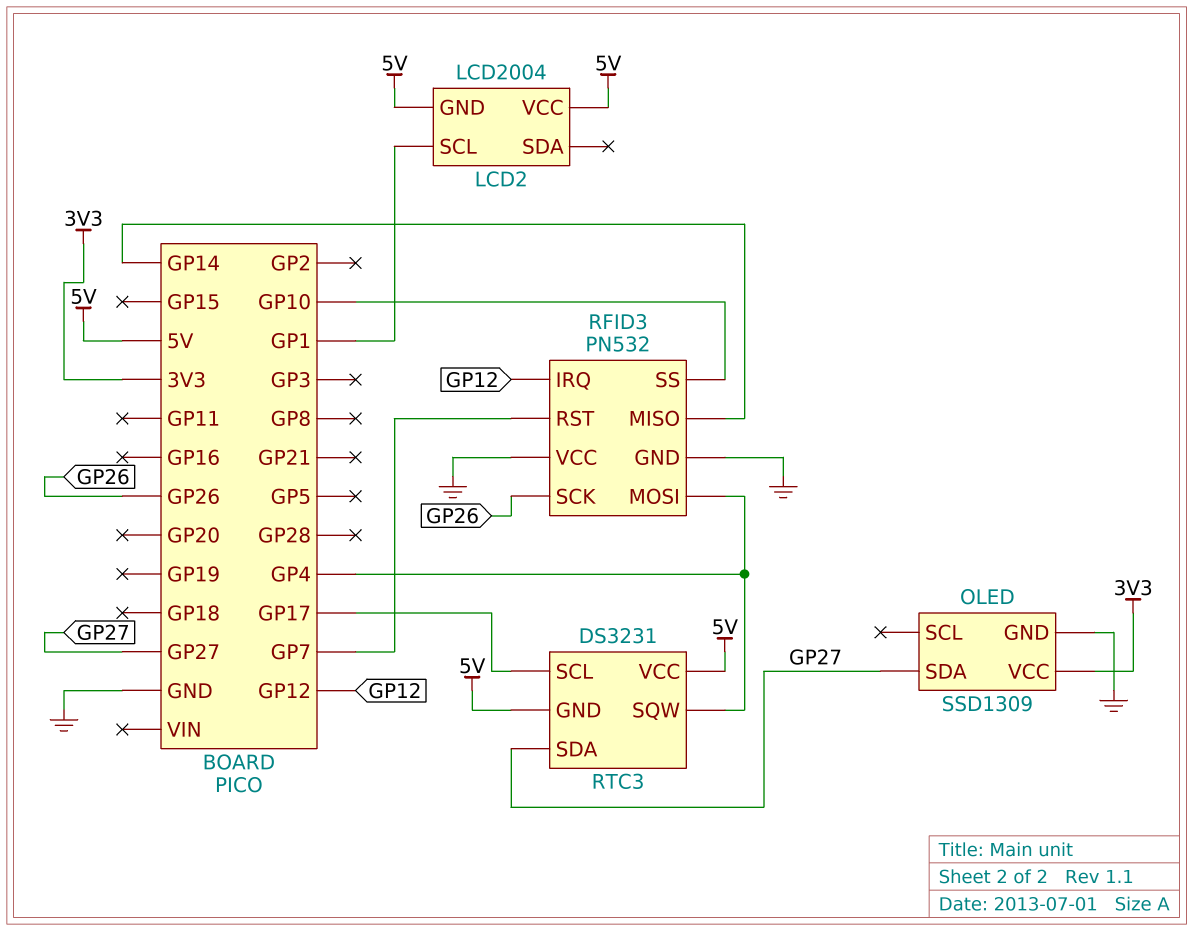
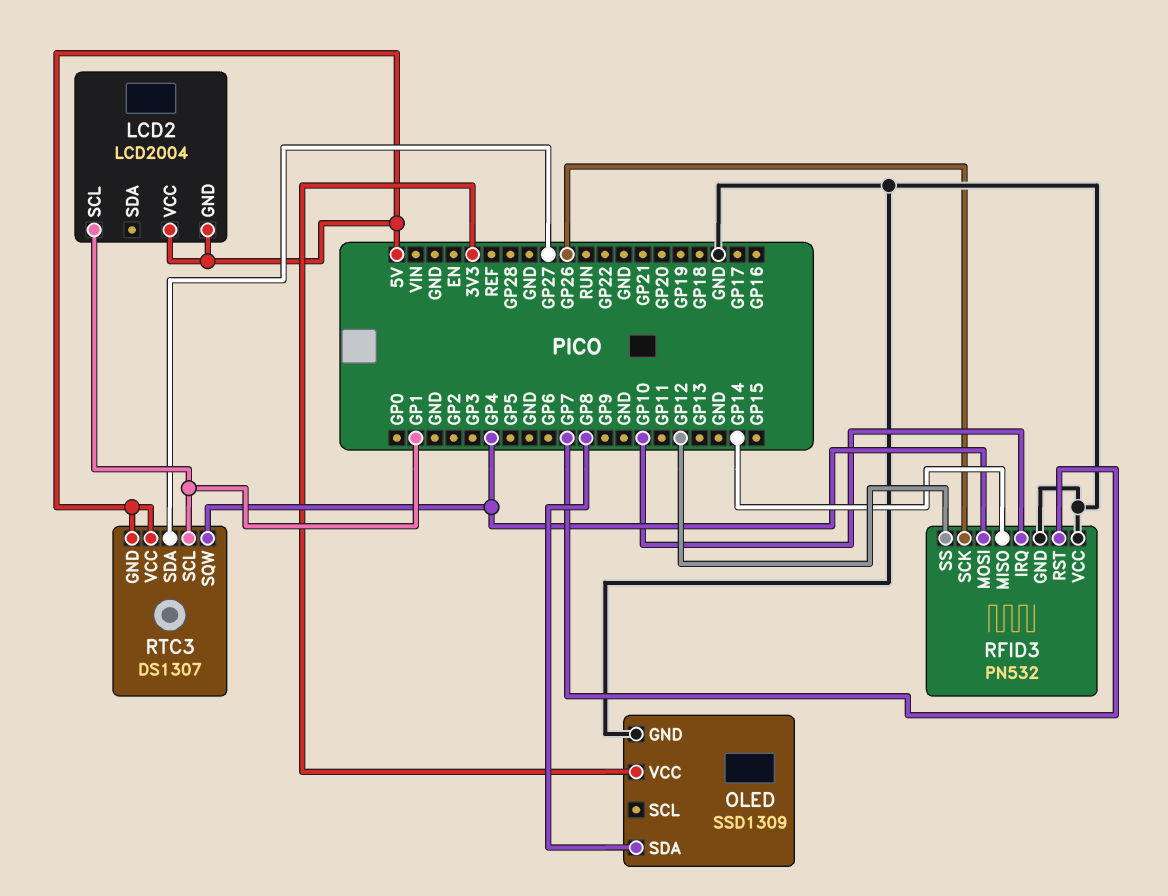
OLED pin SDA: GP27 -> GP8
RFID3 pin IRQ: GP12 -> GP10
RFID3 pin SS: GP10 -> GP12
RTC3: DS3231 -> DS1307
RTC3 pin SCL: GP17 -> GP1

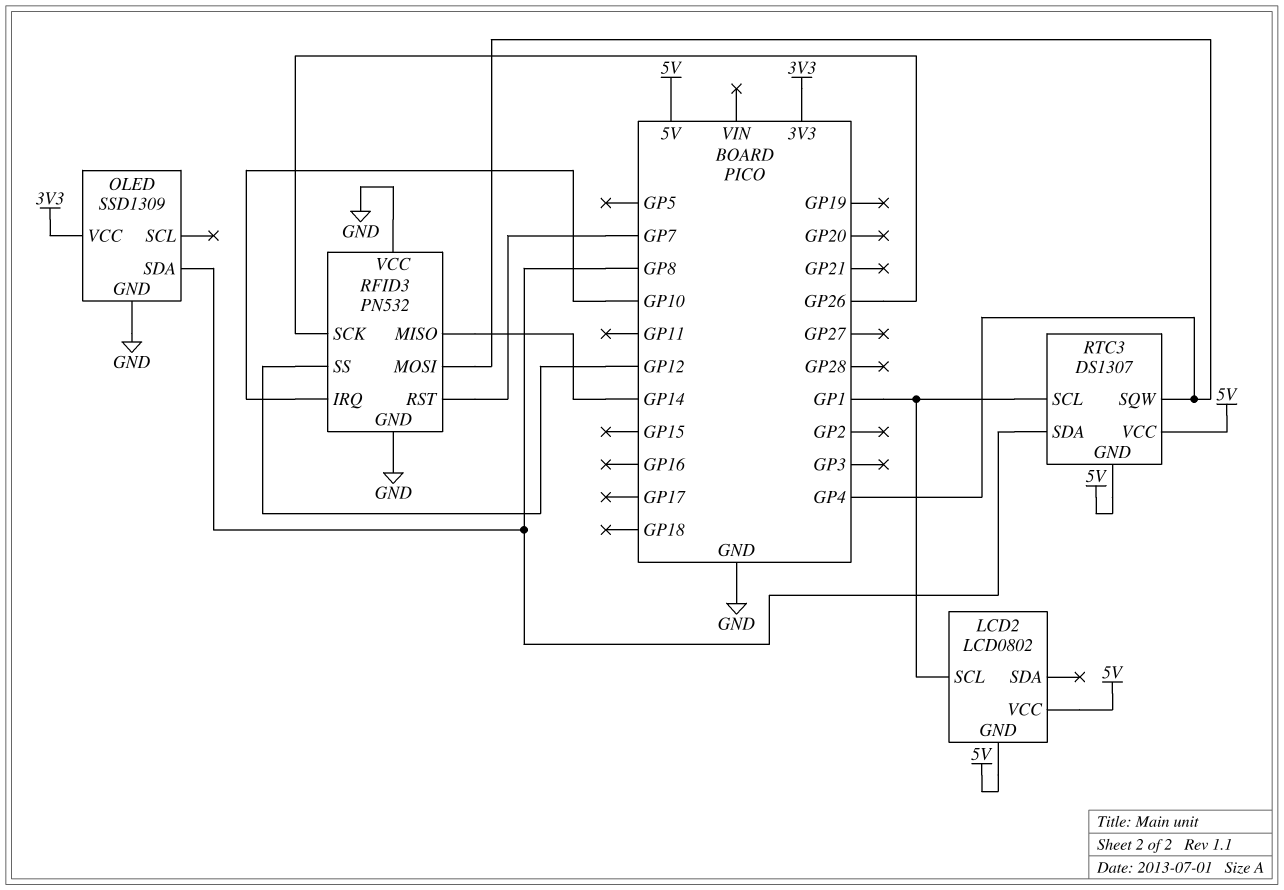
LCD2: LCD2004 -> LCD0802
RTC3 pin SDA: GP27 -> GP8

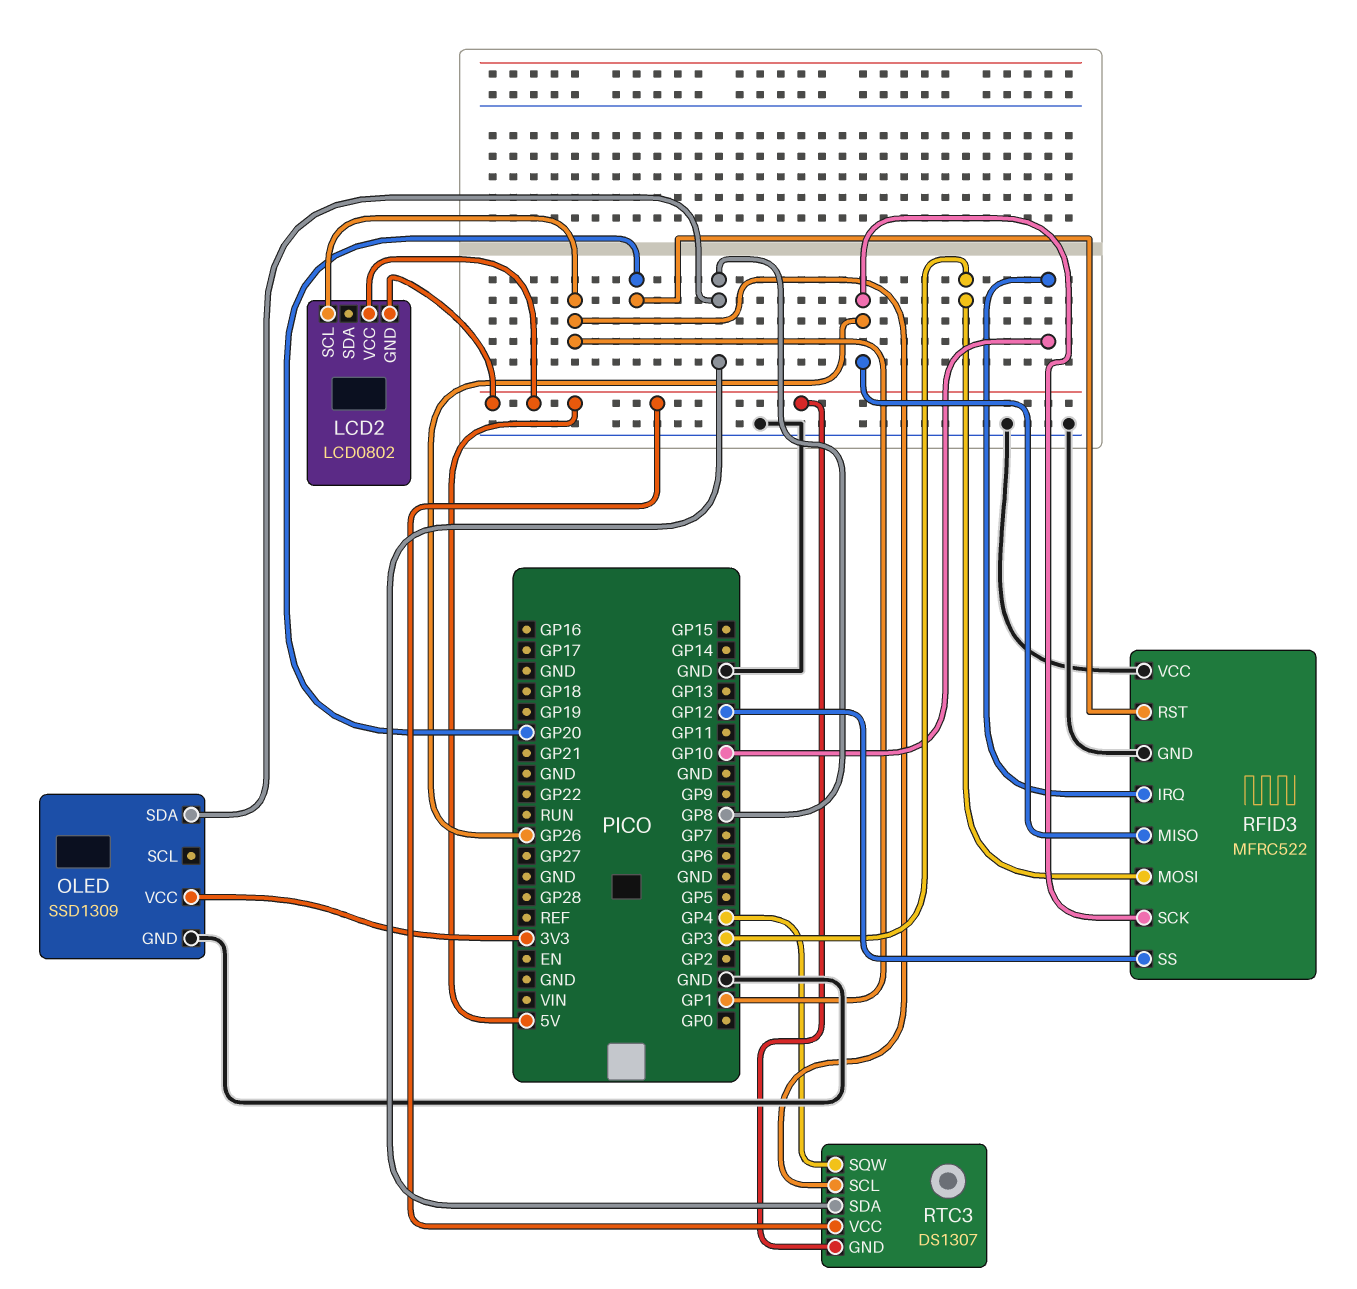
RFID3: PN532 -> MFRC522
RFID3 pin MISO: GP14 -> GP26
RFID3 pin MOSI: GP4 -> GP3
RFID3 pin RST: GP7 -> GP20

